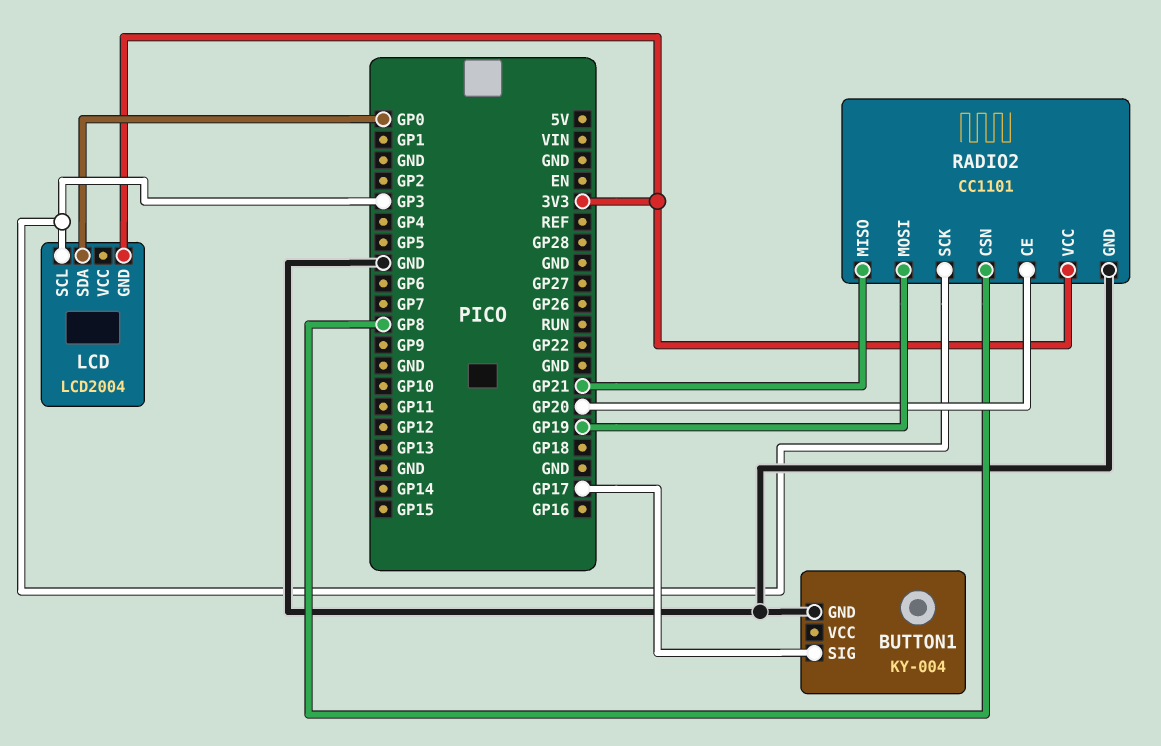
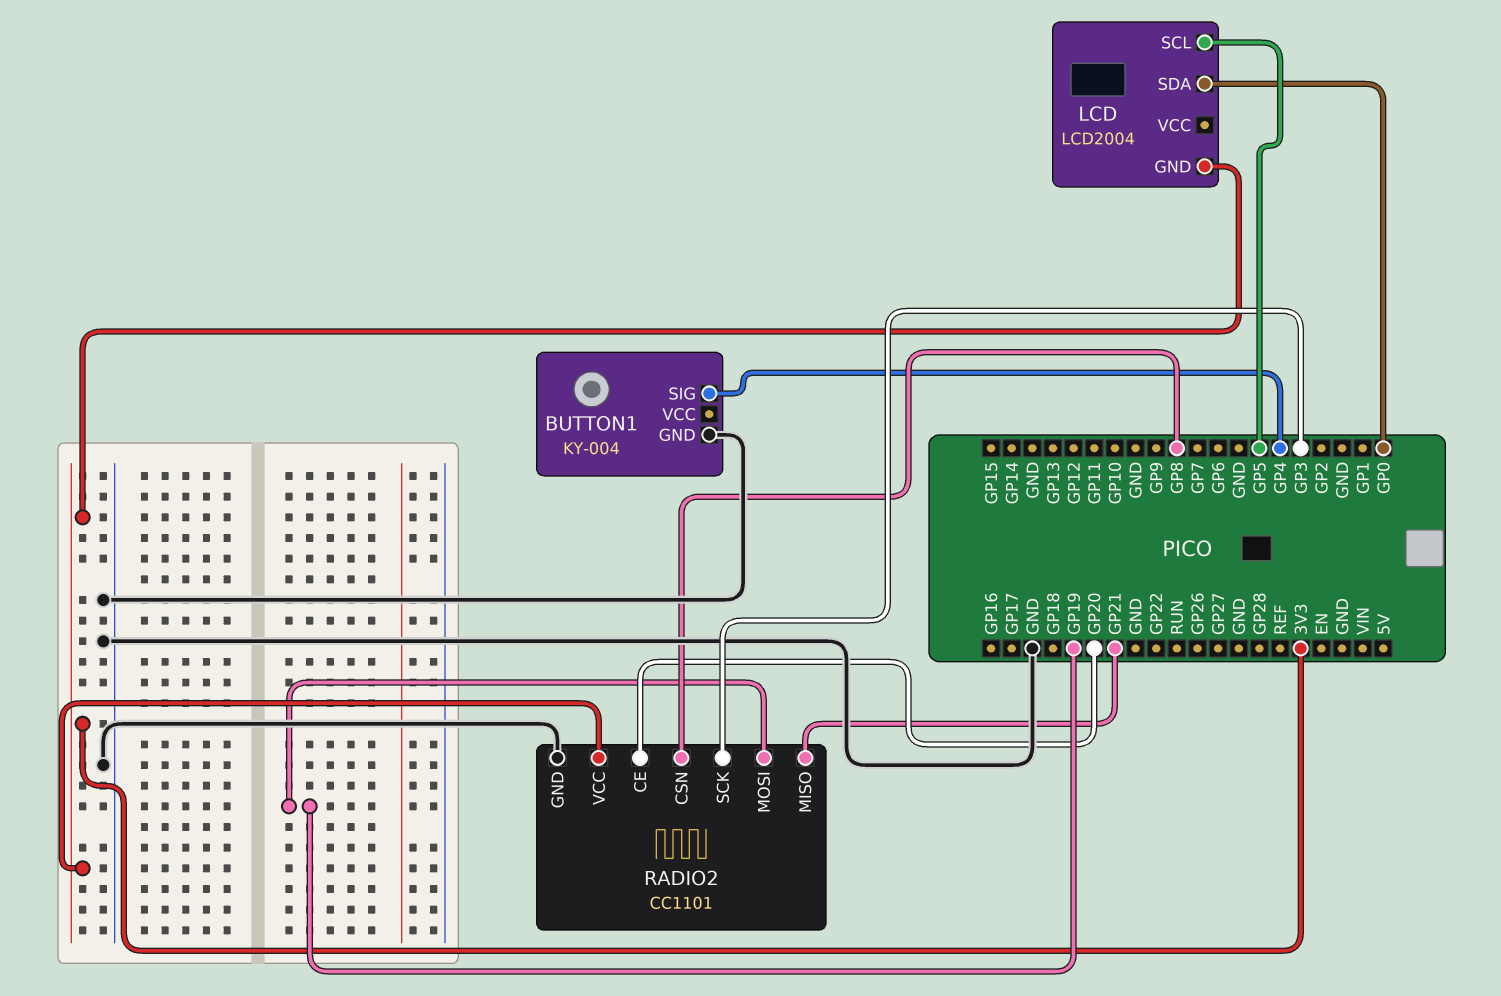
BUTTON1 pin SIG: GP17 -> GP4
LCD pin SCL: GP3 -> GP5

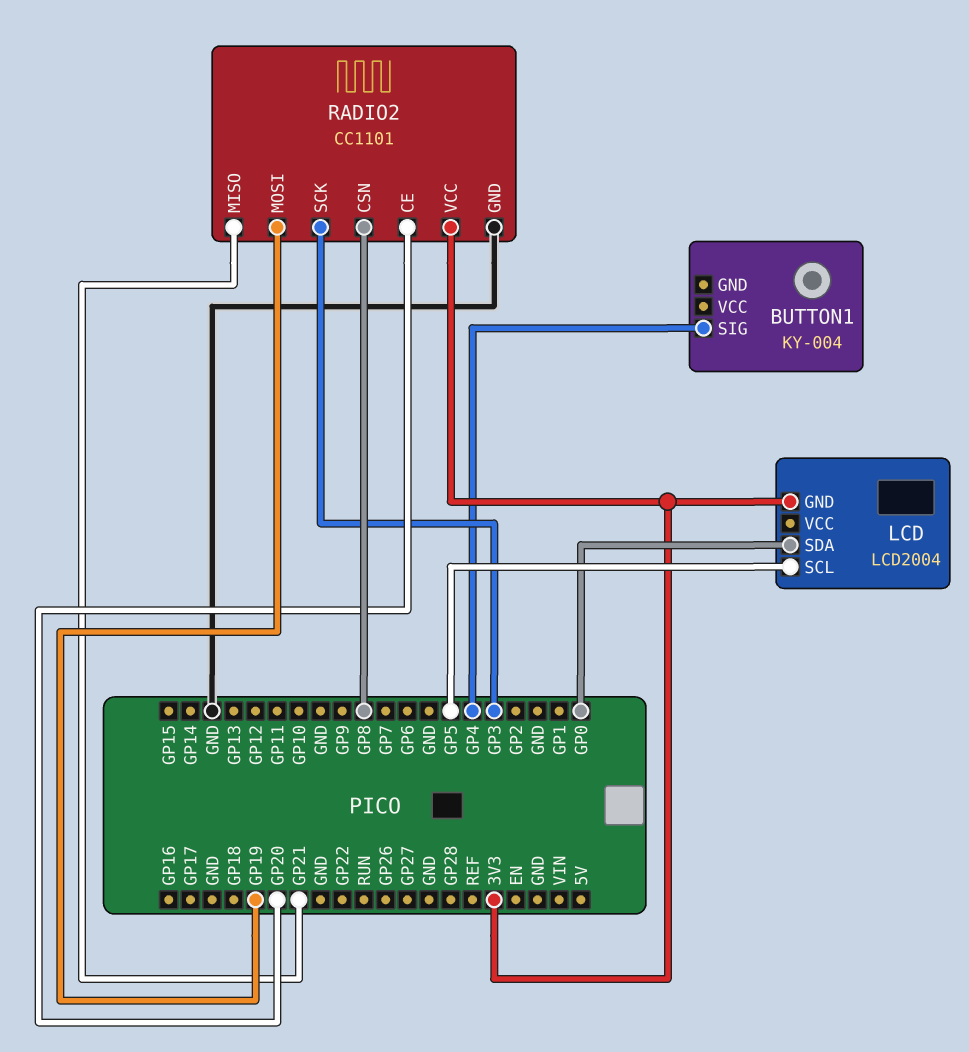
BUTTON1 pin GND: GND -> none

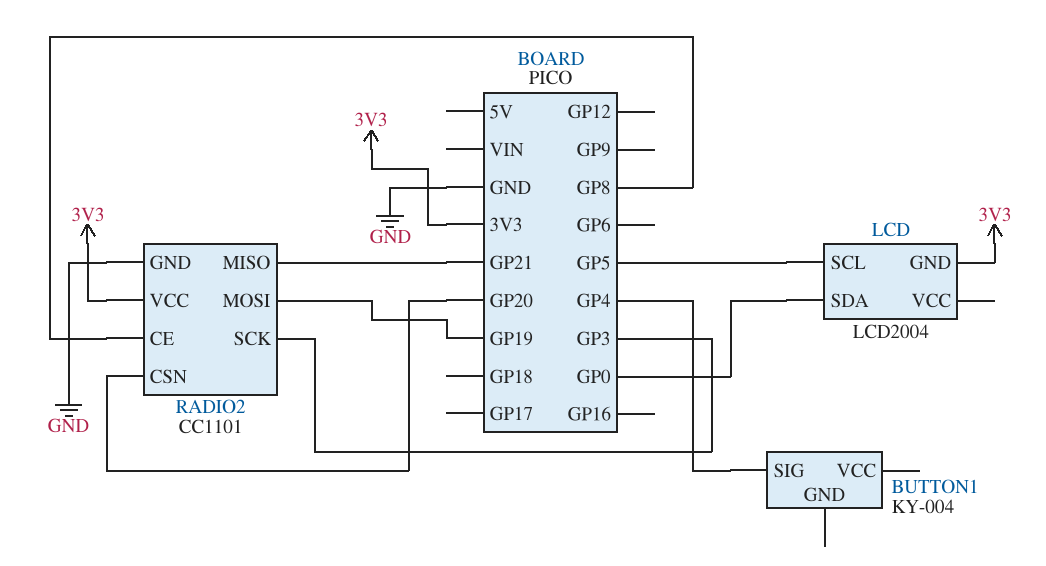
RADIO2 pin CE: GP20 -> GP8
RADIO2 pin CSN: GP8 -> GP20

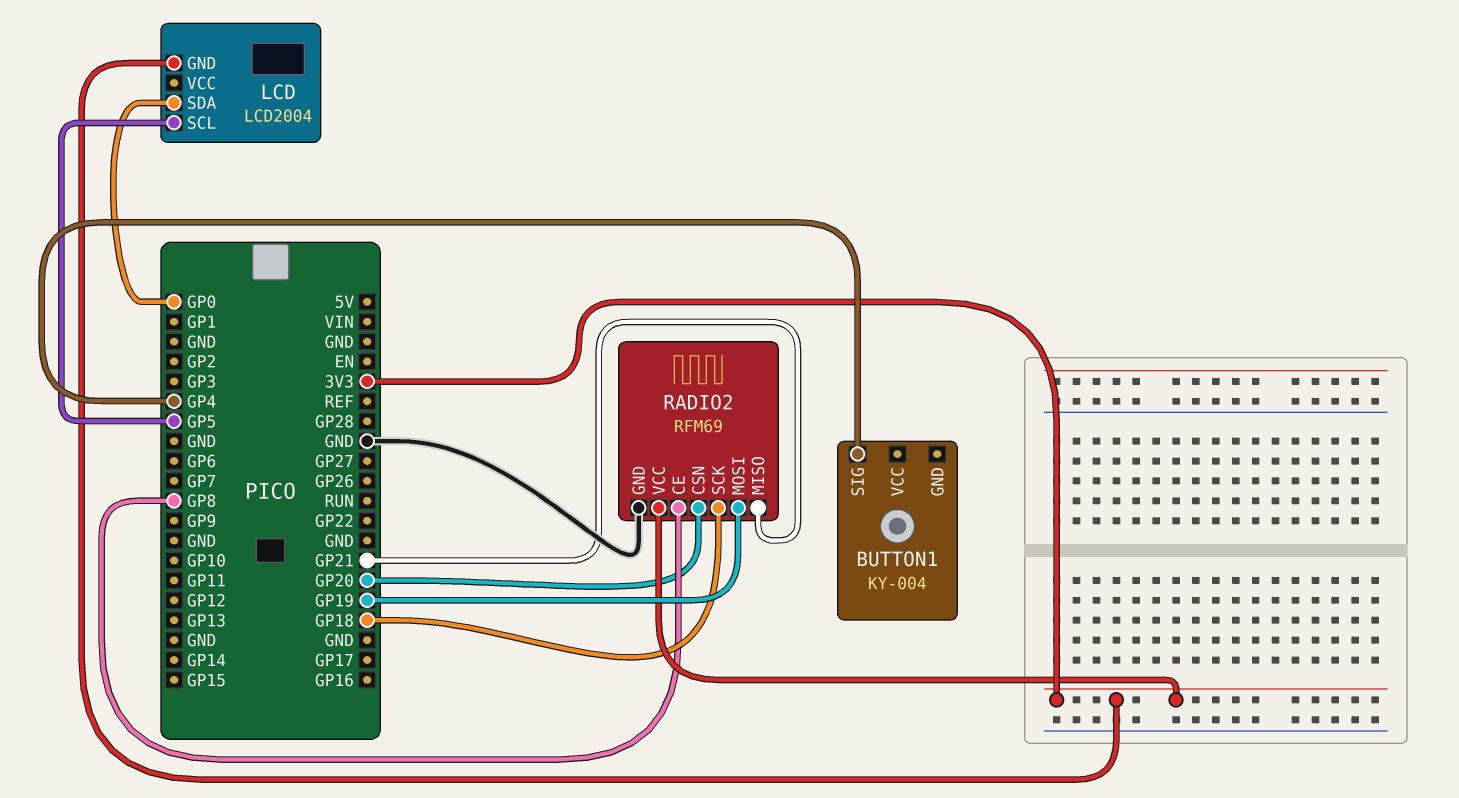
RADIO2: CC1101 -> RFM69
RADIO2 pin SCK: GP3 -> GP18

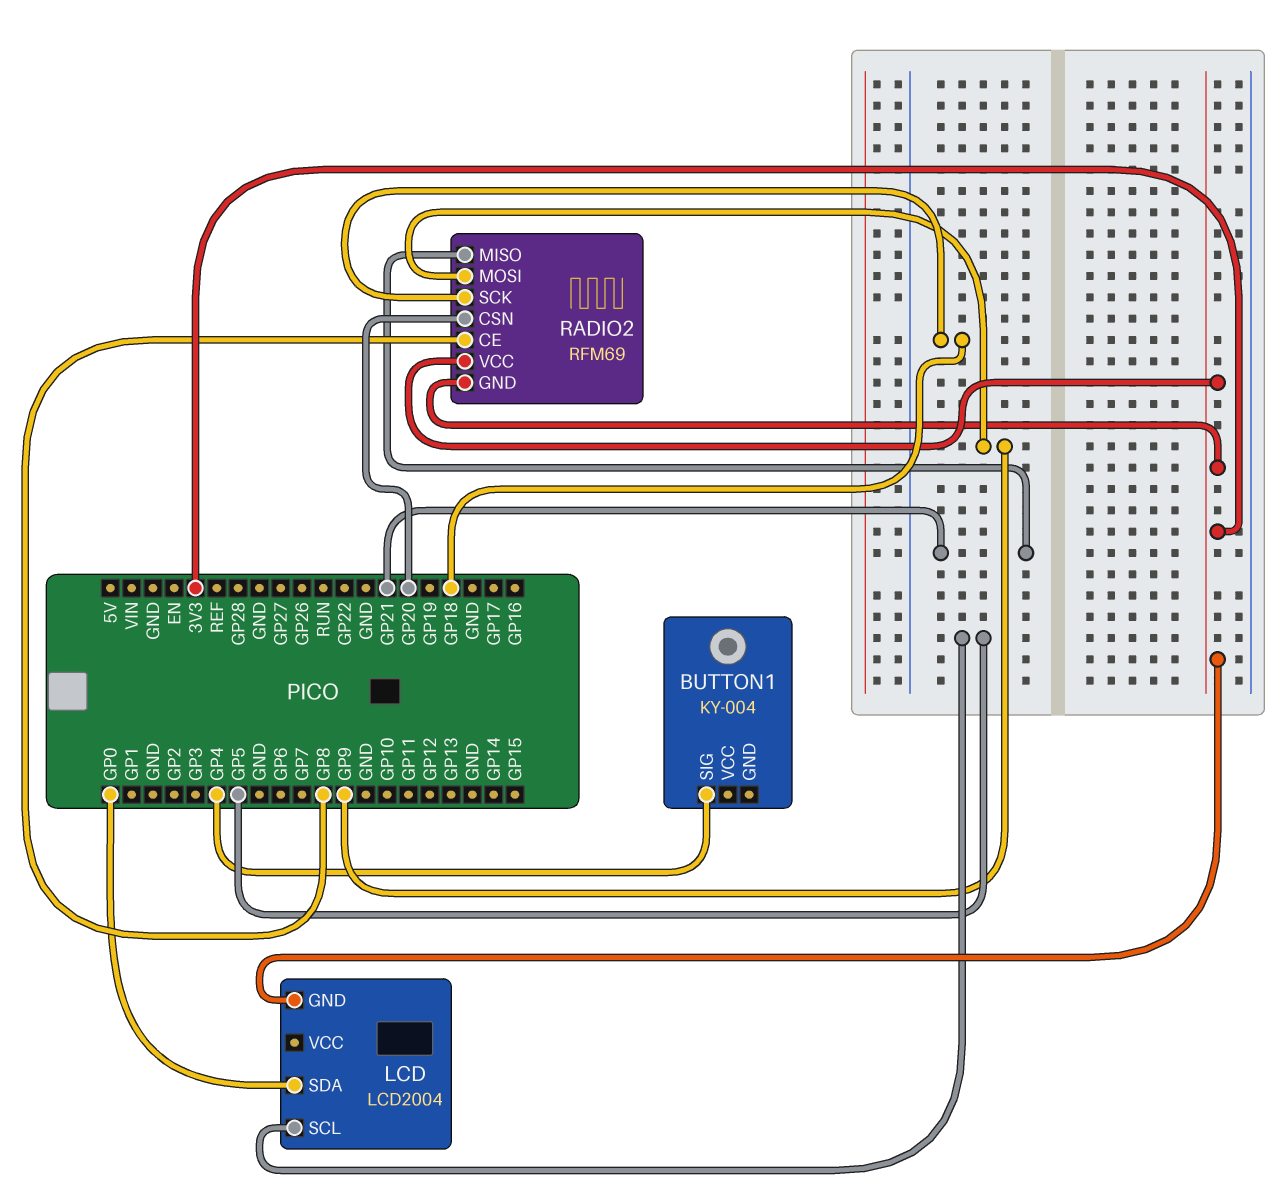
RADIO2 pin GND: GND -> 3V3
RADIO2 pin MOSI: GP19 -> GP9

